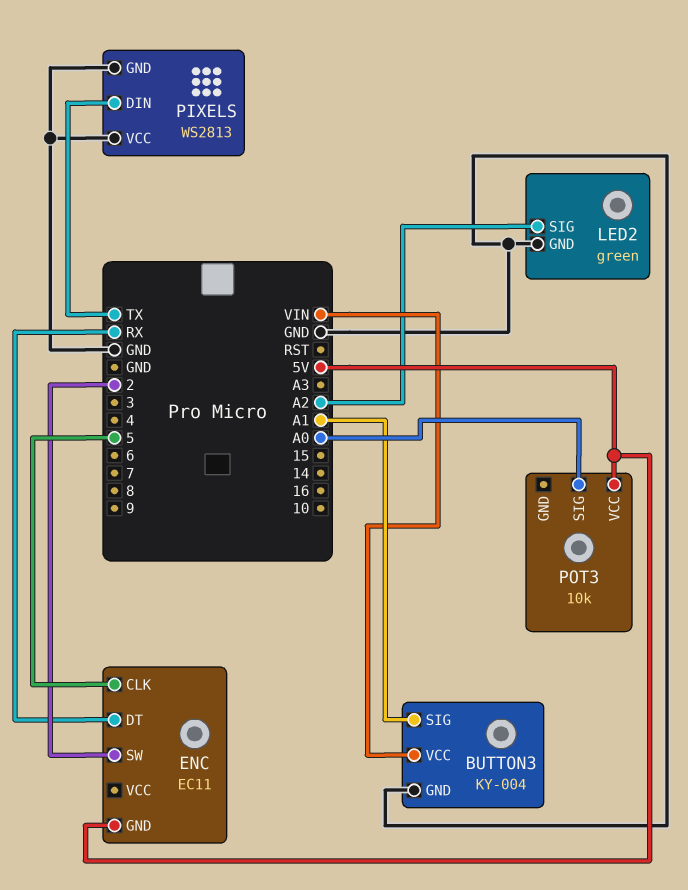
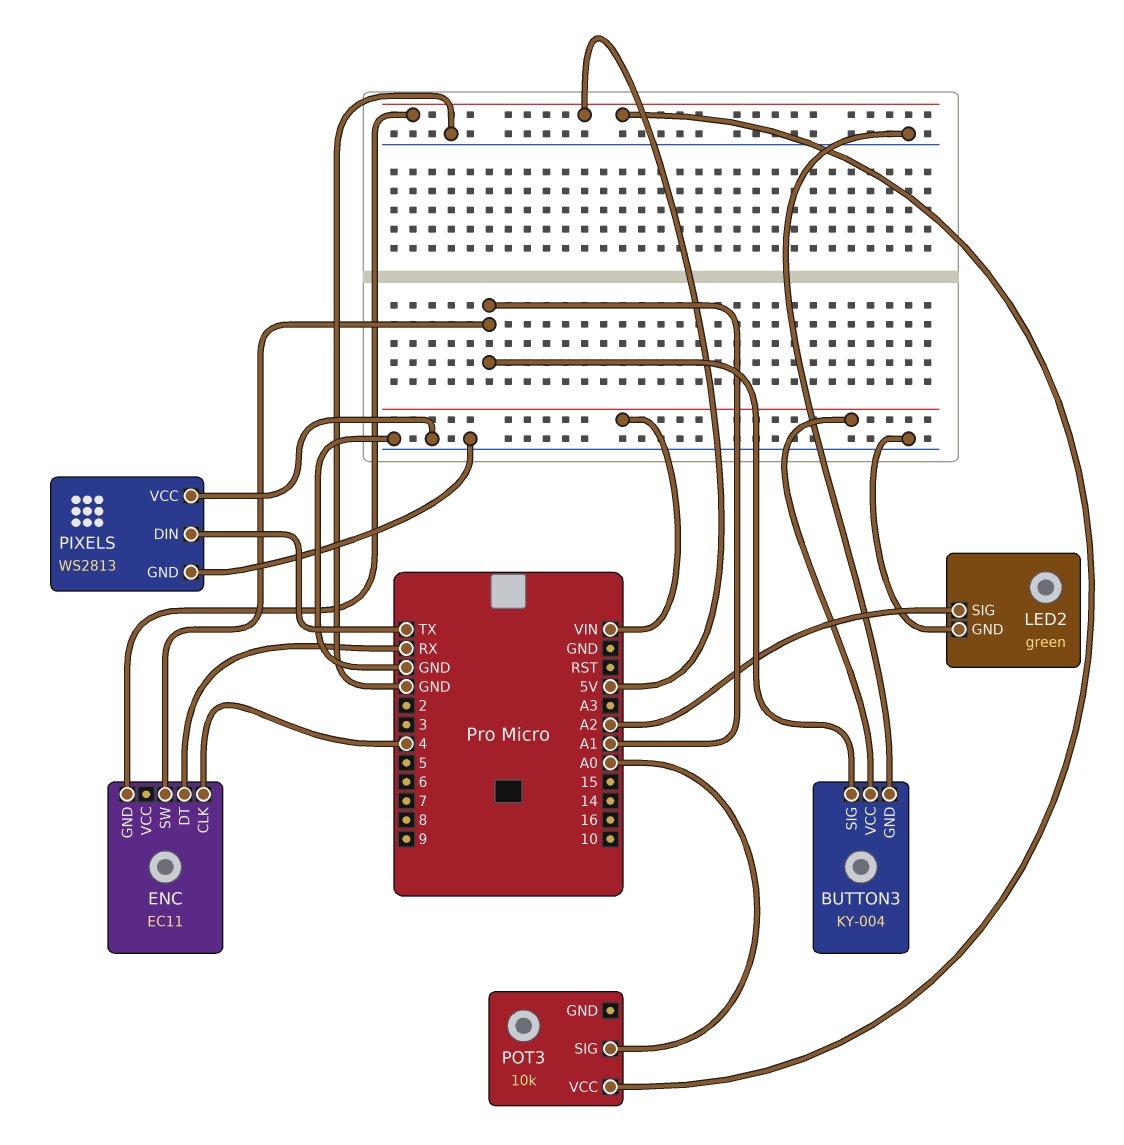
ENC pin CLK: 5 -> 4
ENC pin SW: 2 -> A1

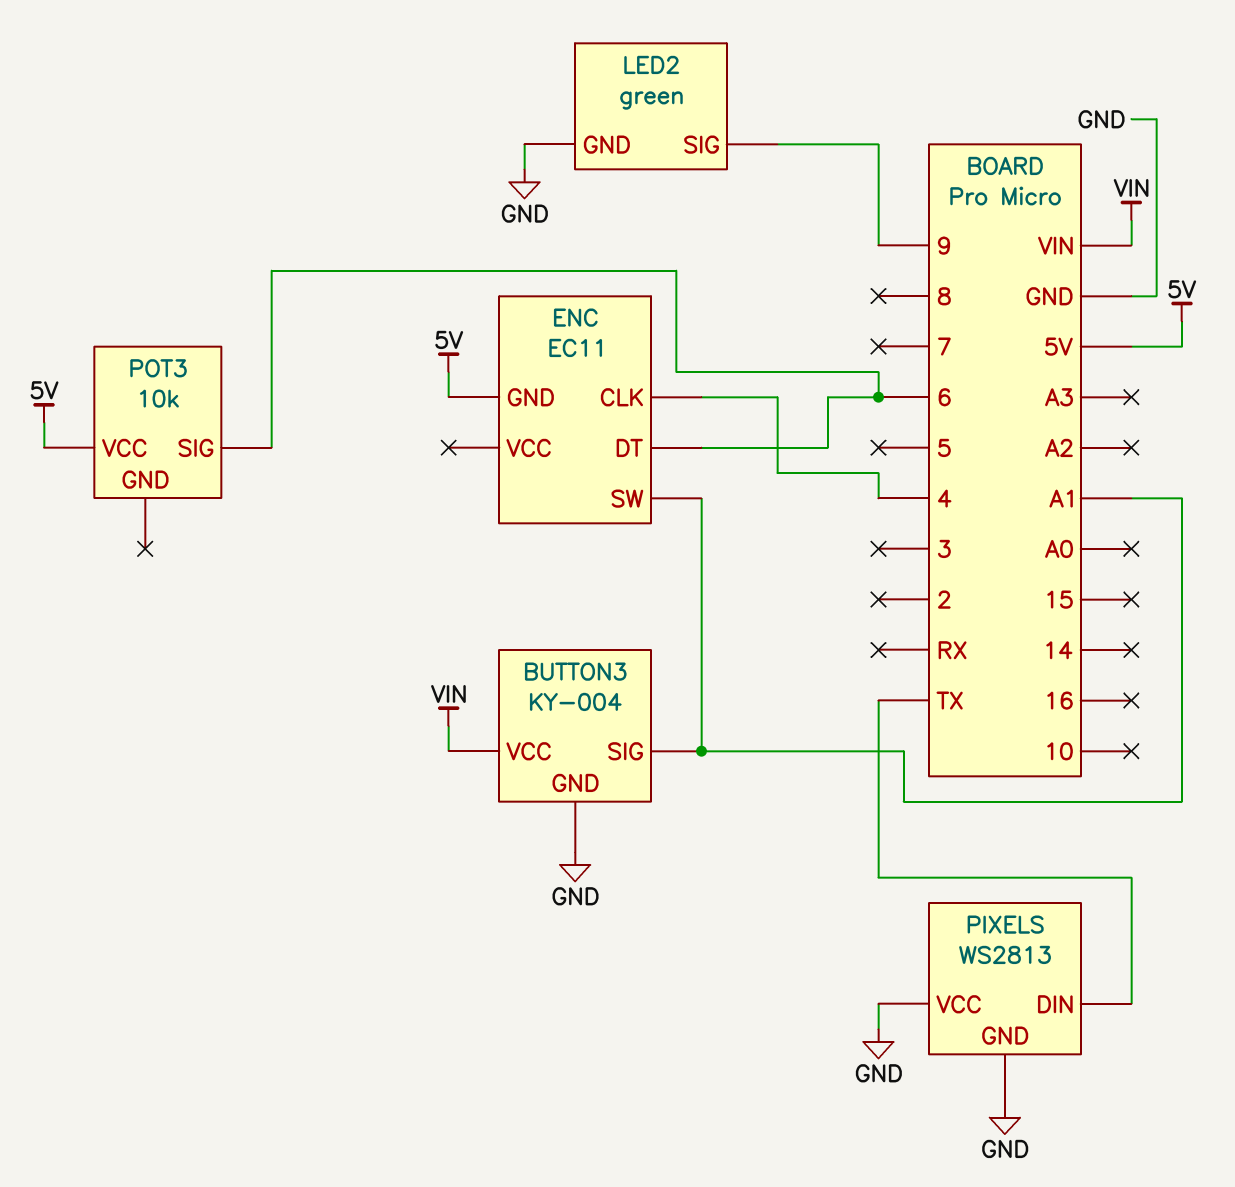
ENC pin DT: RX -> 6
LED2 pin SIG: A2 -> 9
POT3 pin SIG: A0 -> 6

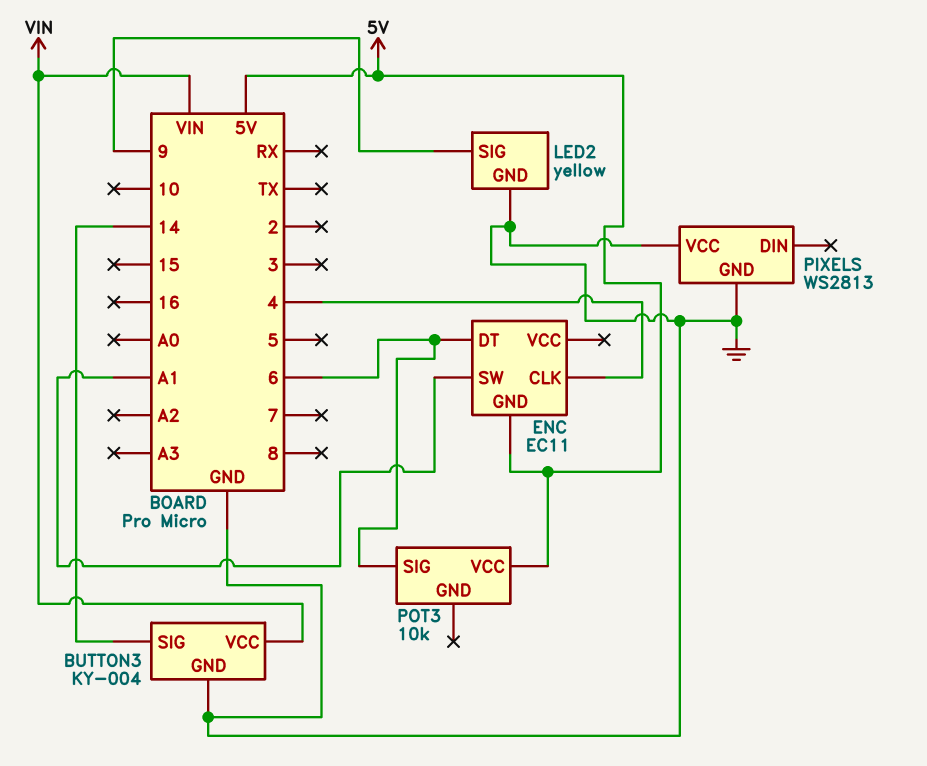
BUTTON3 pin SIG: A1 -> 14
LED2: green -> yellow
PIXELS pin DIN: TX -> none

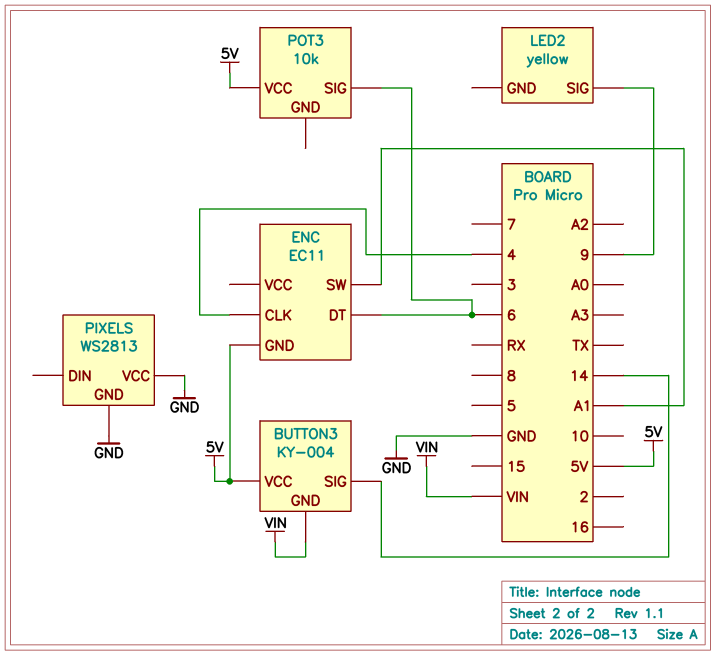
BUTTON3 pin GND: GND -> VIN
BUTTON3 pin VCC: VIN -> 5V
LED2 pin GND: GND -> none

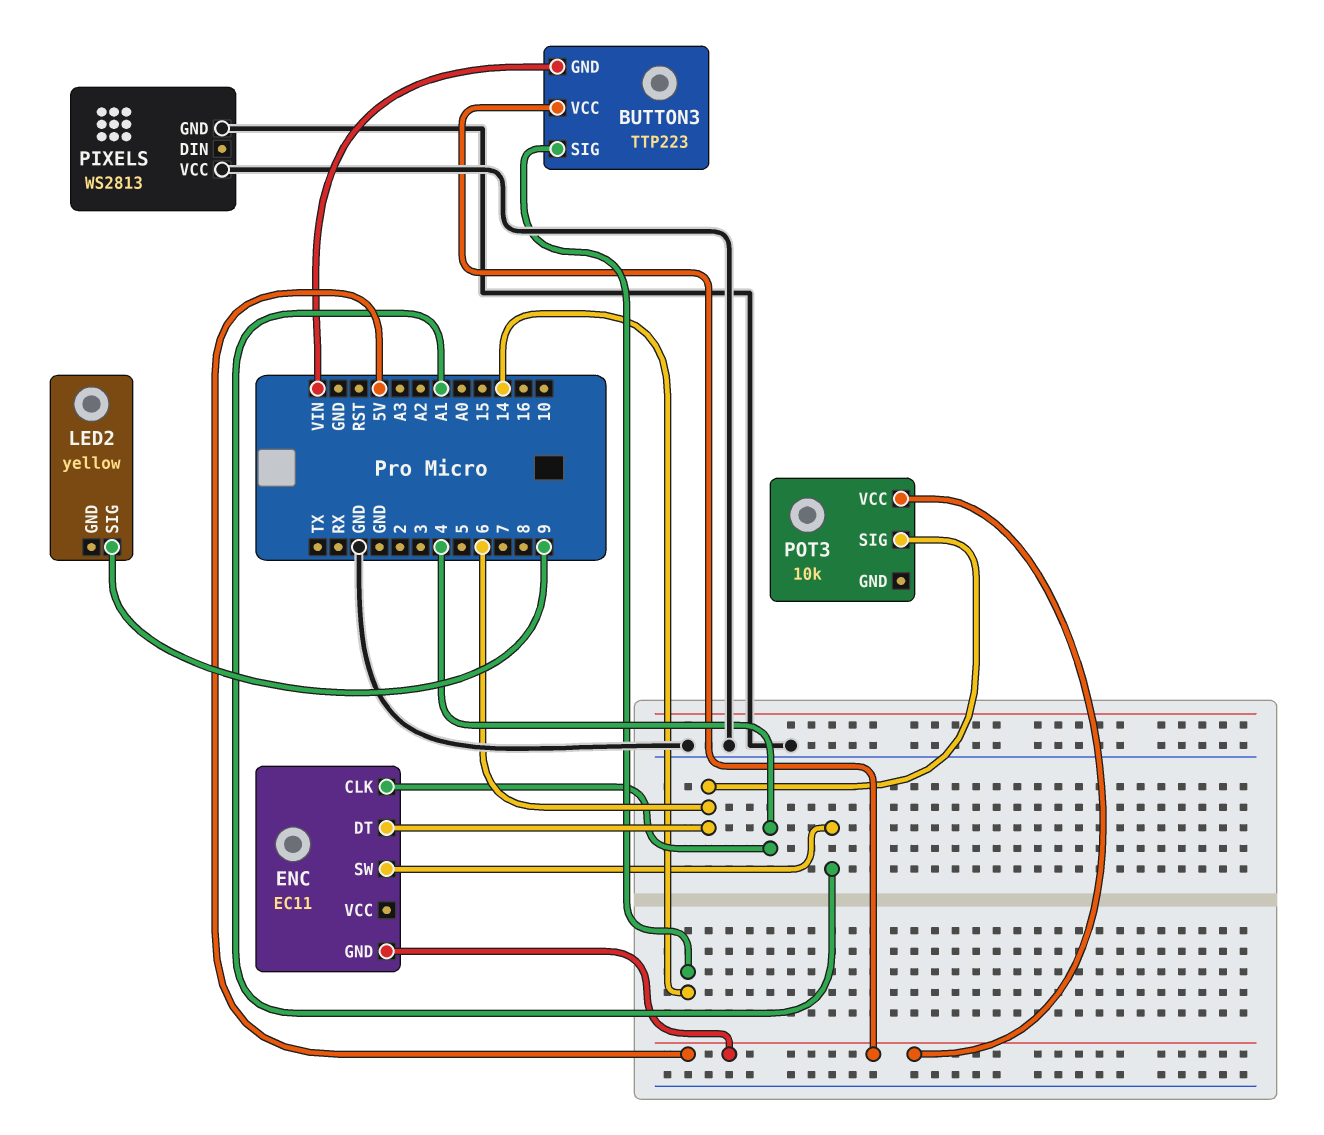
BUTTON3: KY-004 -> TTP223

